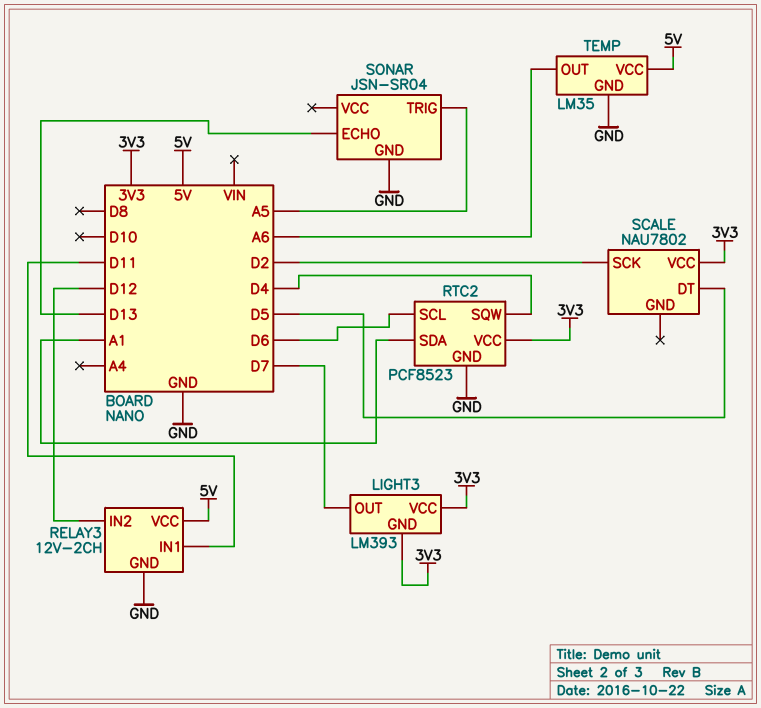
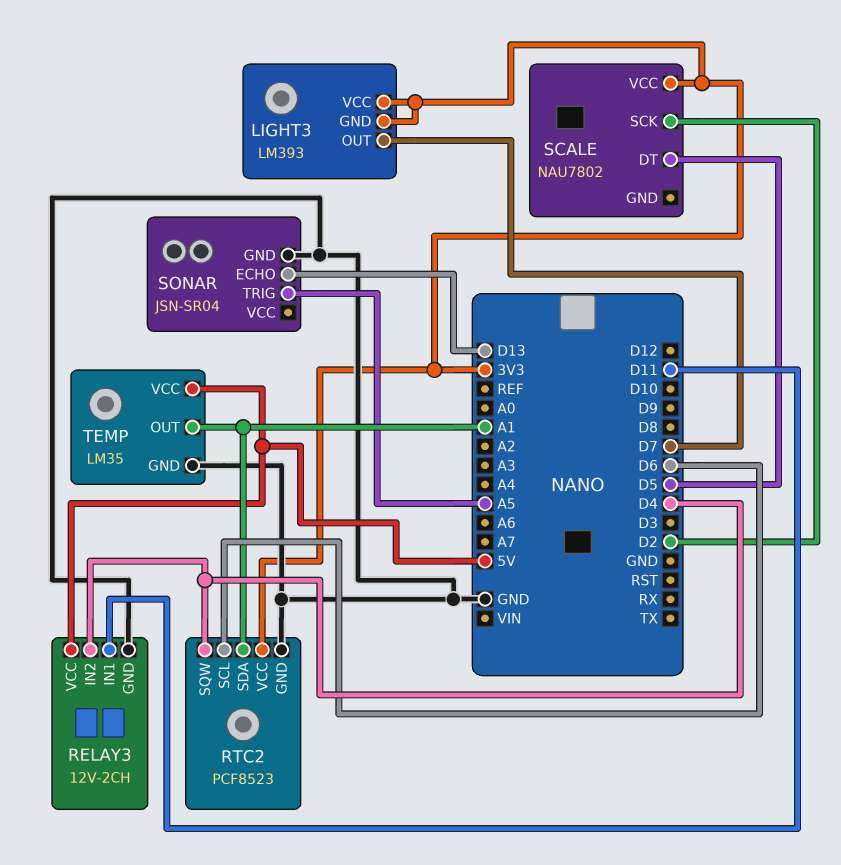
RELAY3 pin IN2: D12 -> D4
TEMP pin OUT: A6 -> A1

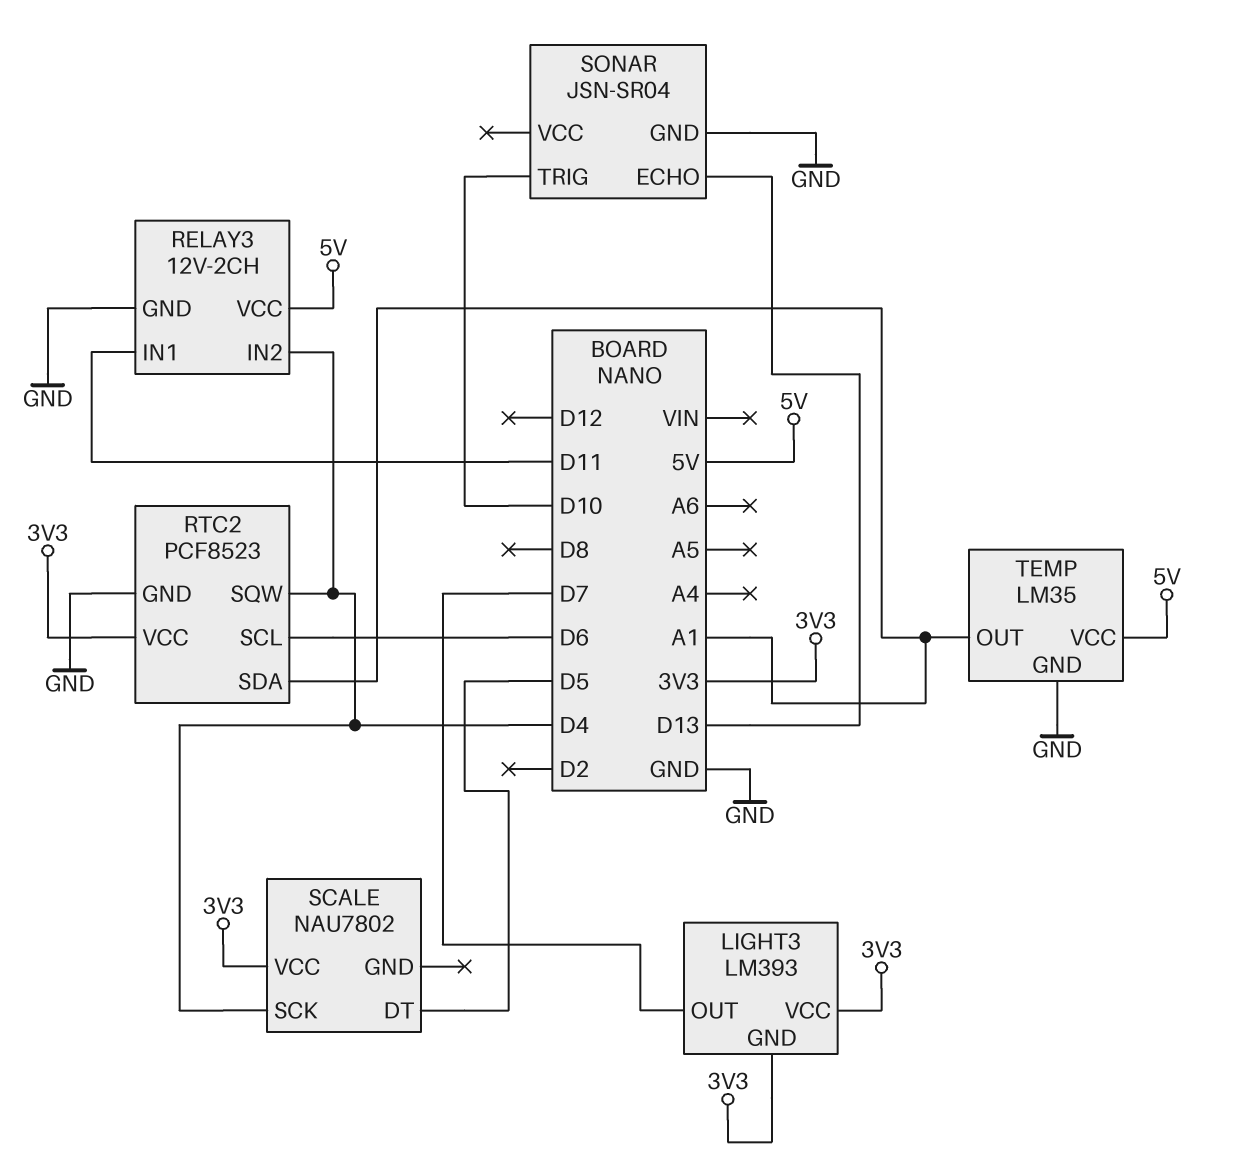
SCALE pin SCK: D2 -> D4
SONAR pin TRIG: A5 -> D10

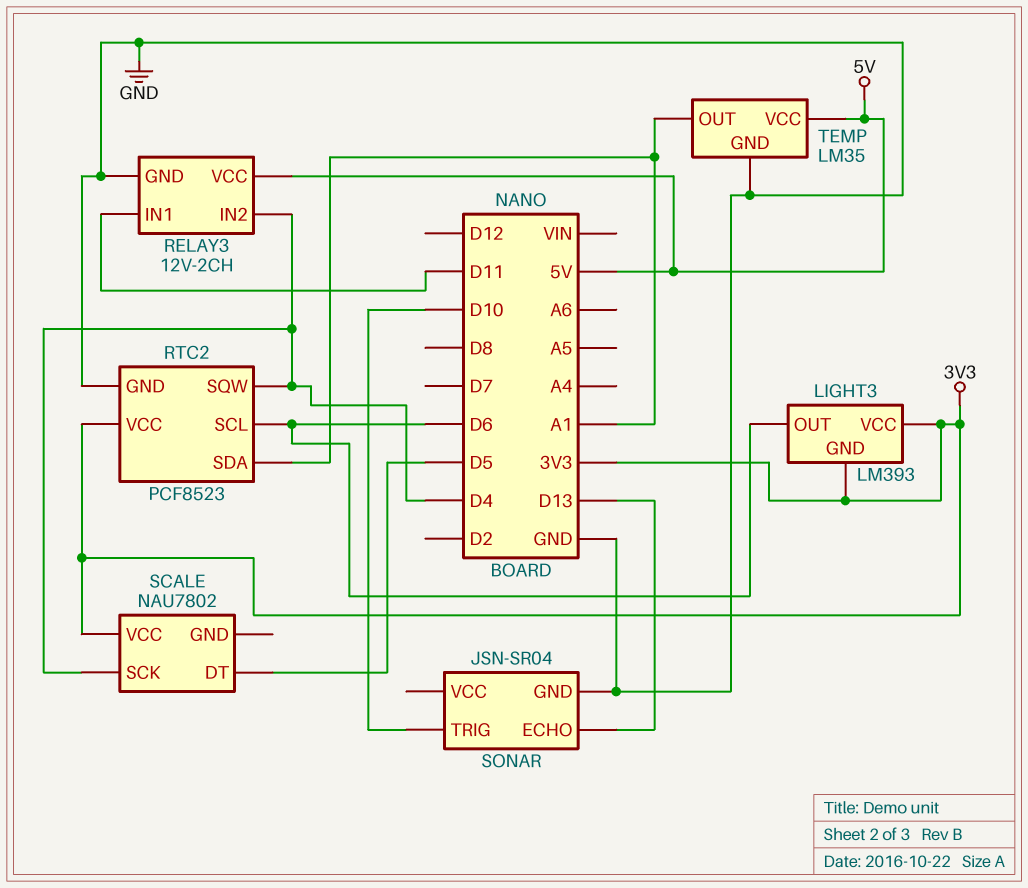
LIGHT3 pin OUT: D7 -> D6

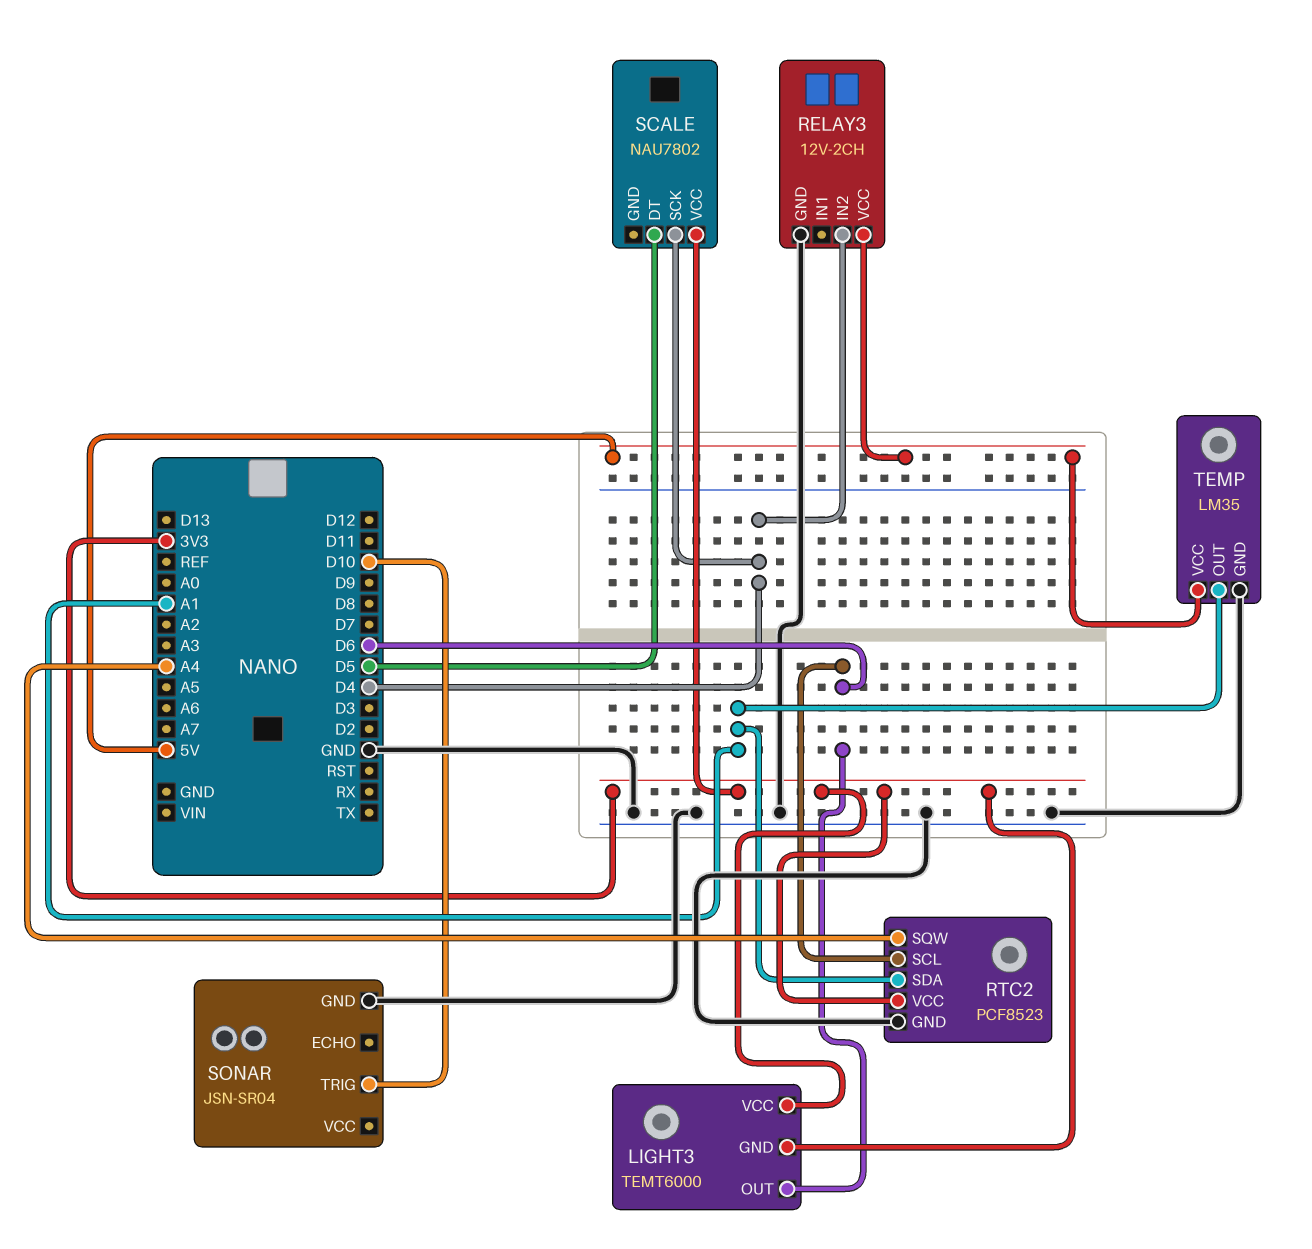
LIGHT3: LM393 -> TEMT6000
RELAY3 pin IN1: D11 -> none
RTC2 pin SQW: D4 -> A4
SONAR pin ECHO: D13 -> none

